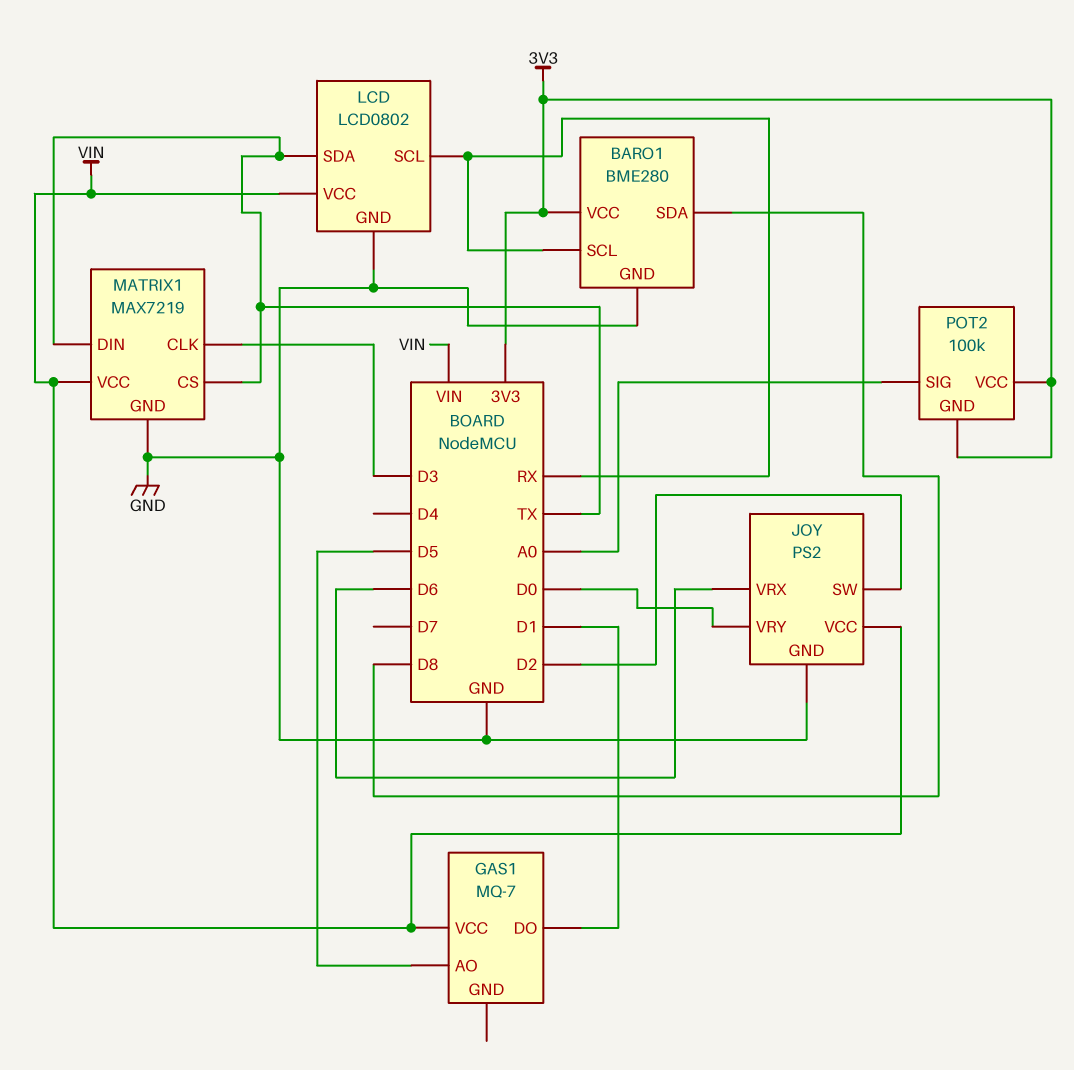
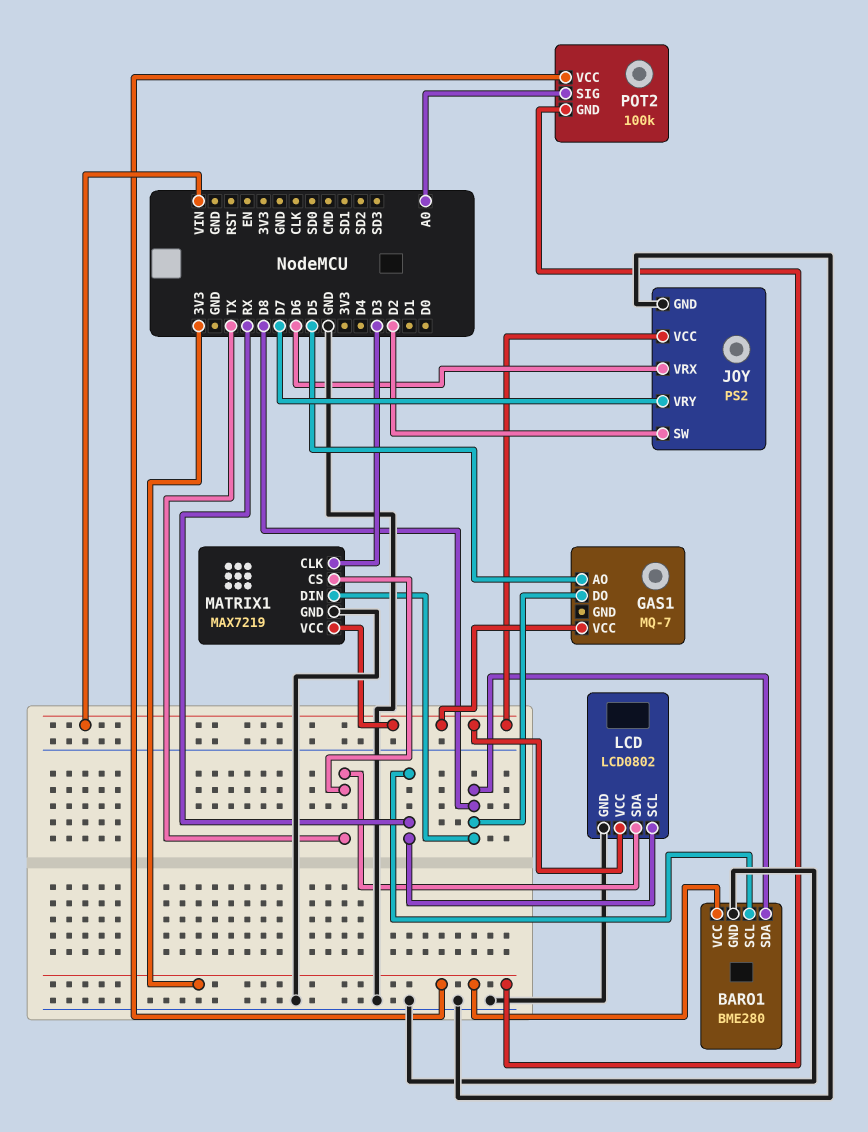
GAS1 pin DO: D1 -> D8
JOY pin VRY: D0 -> D7
MATRIX1 pin DIN: TX -> D8

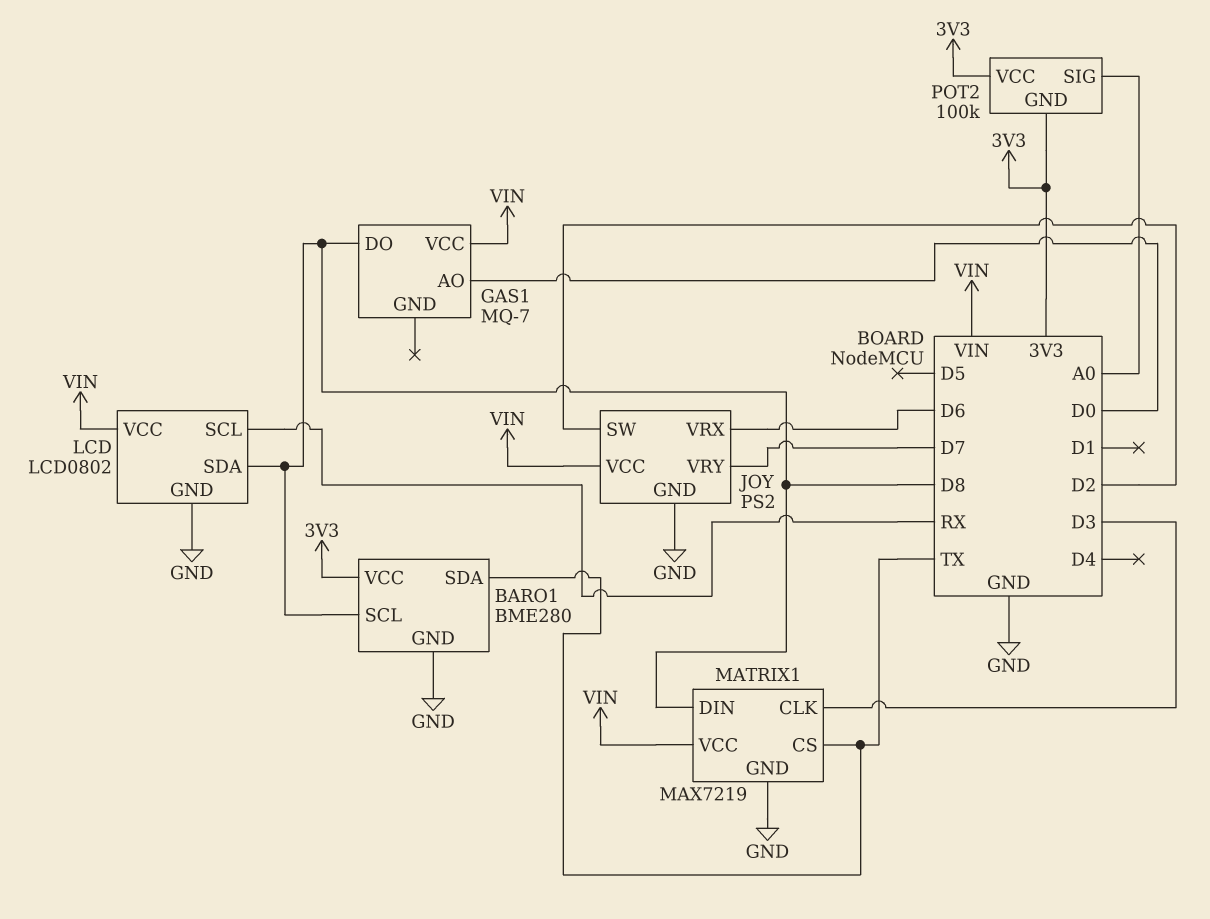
BARO1 pin SCL: RX -> D8
BARO1 pin SDA: D8 -> TX
GAS1 pin AO: D5 -> D0
LCD pin SDA: TX -> D8

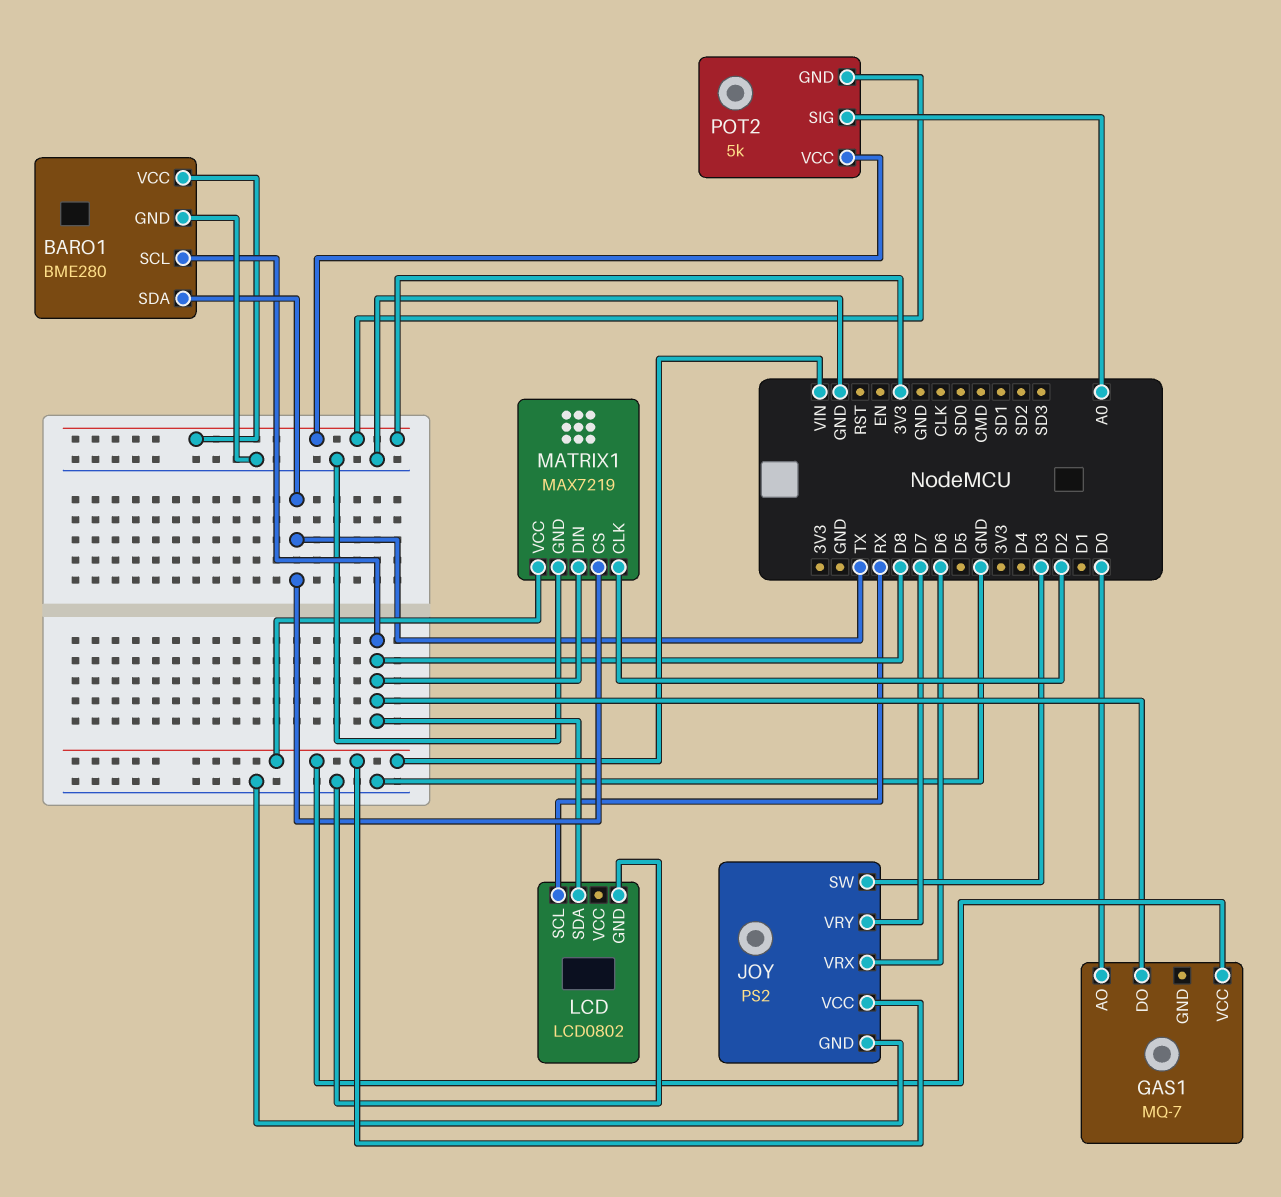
JOY pin SW: D2 -> D3
LCD pin VCC: VIN -> none
MATRIX1 pin CLK: D3 -> D2
POT2: 100k -> 5k

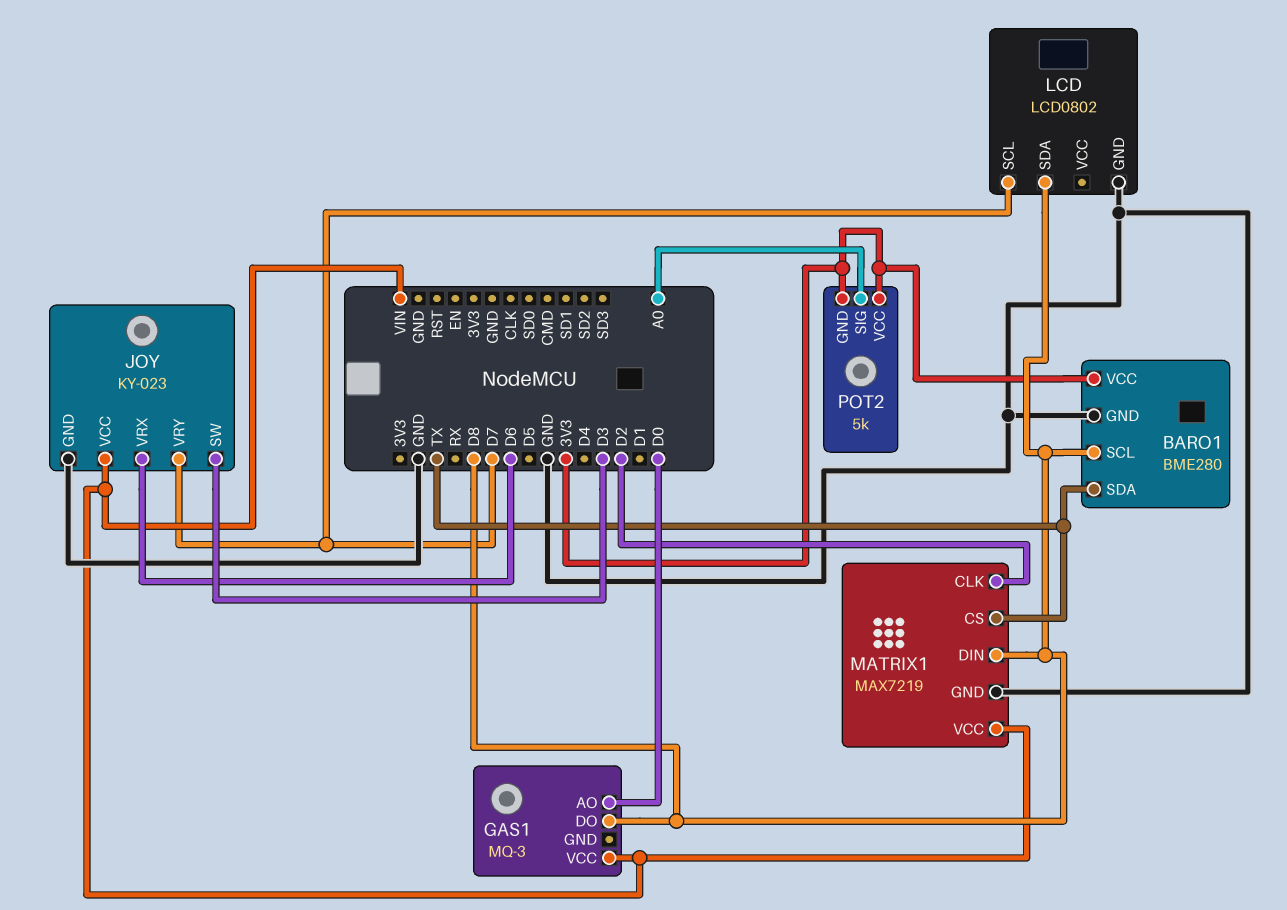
GAS1: MQ-7 -> MQ-3
JOY: PS2 -> KY-023
LCD pin SCL: RX -> D7

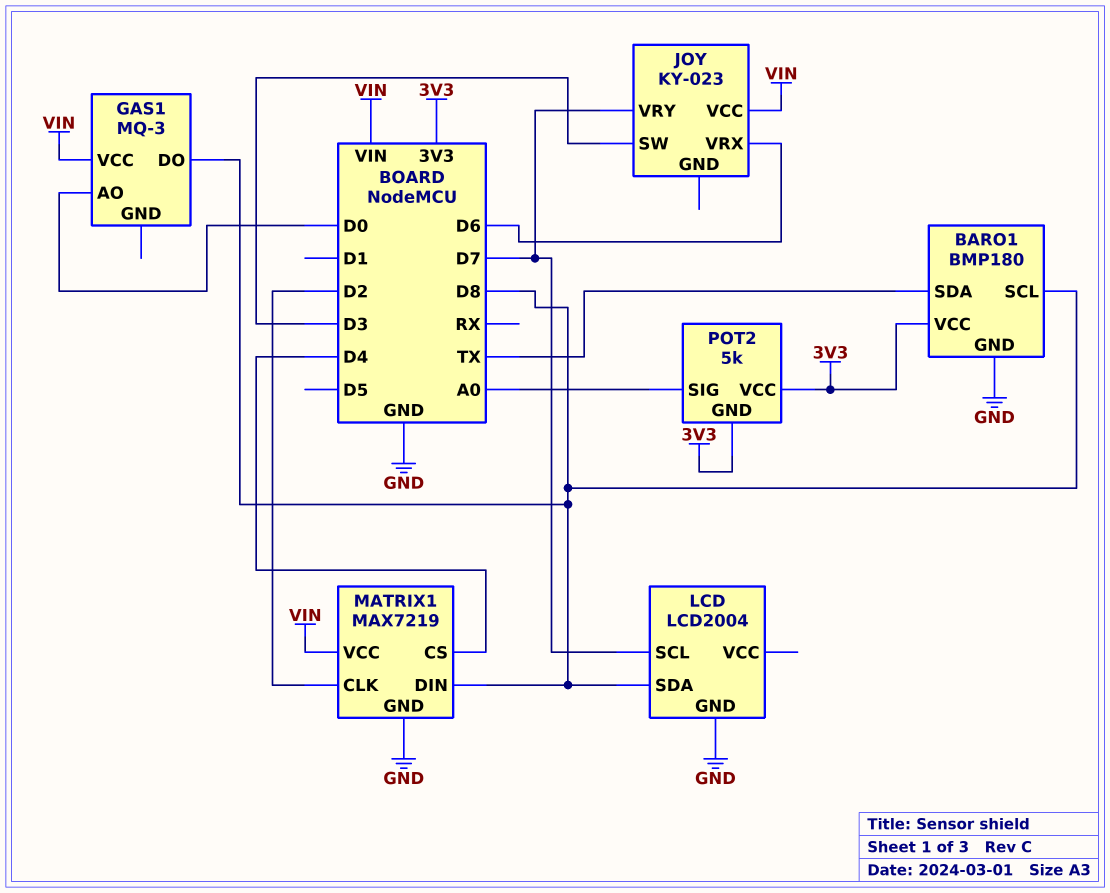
BARO1: BME280 -> BMP180
JOY pin GND: GND -> none
LCD: LCD0802 -> LCD2004
MATRIX1 pin CS: TX -> D4

